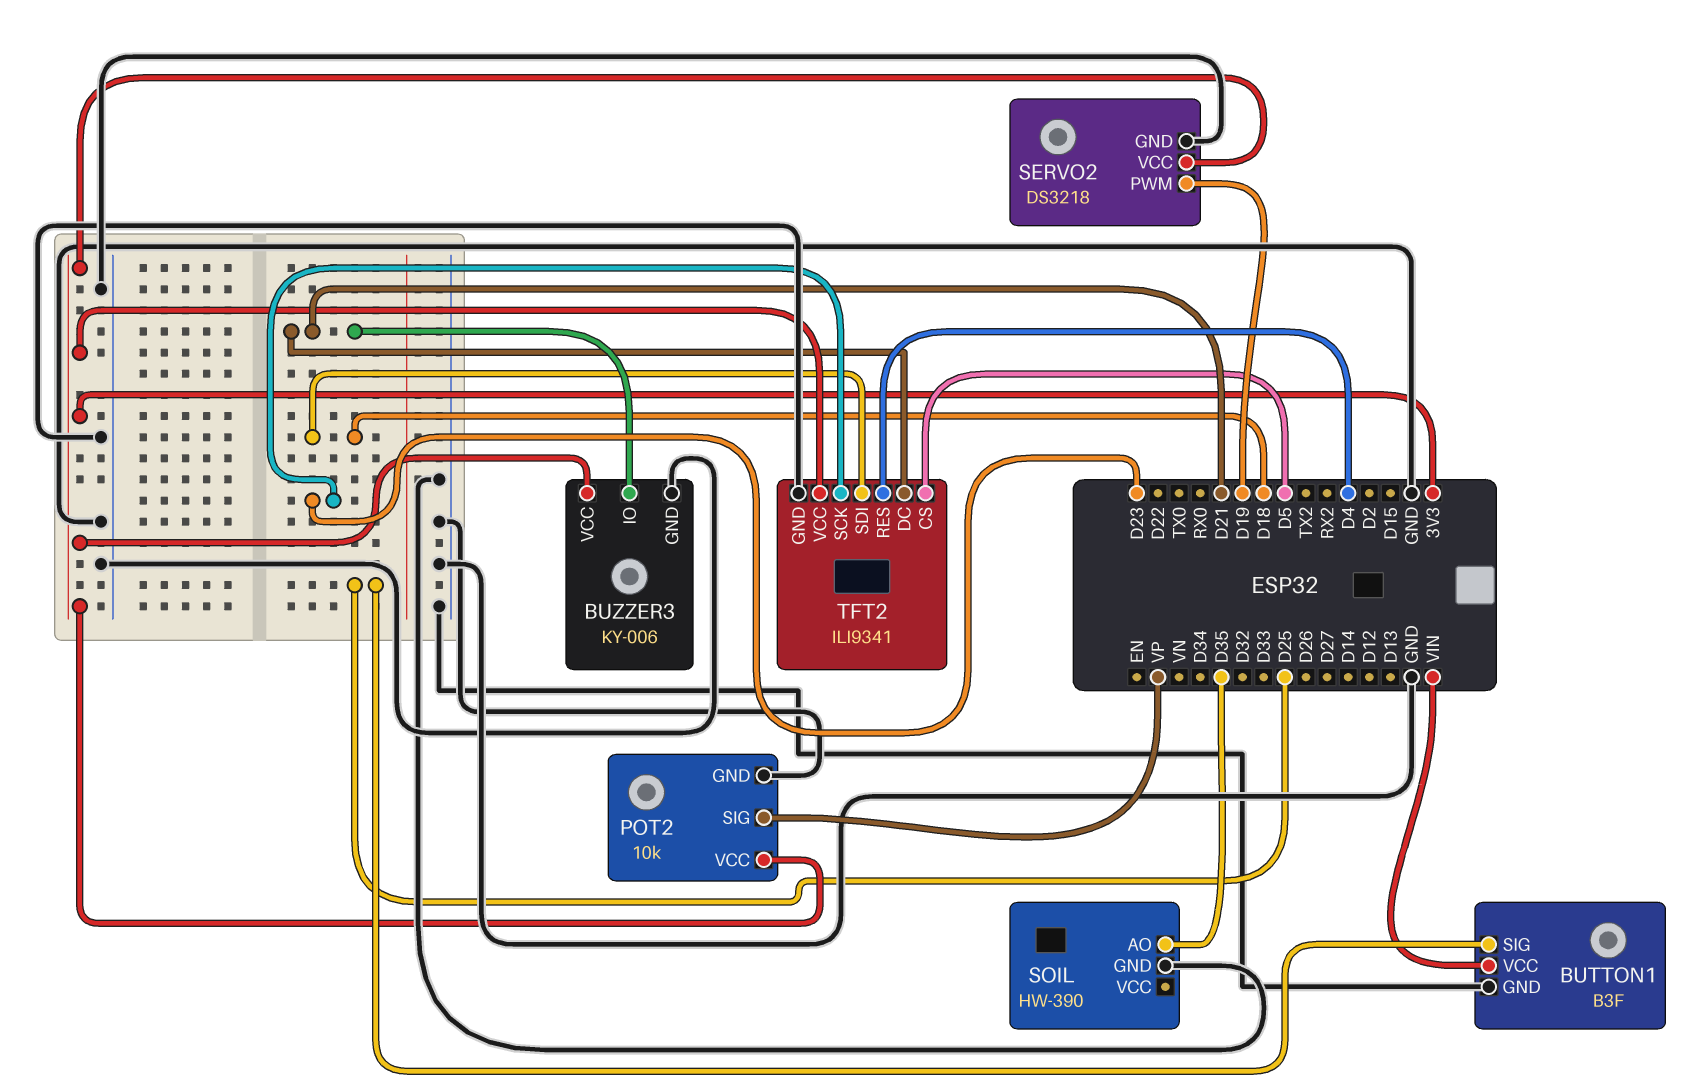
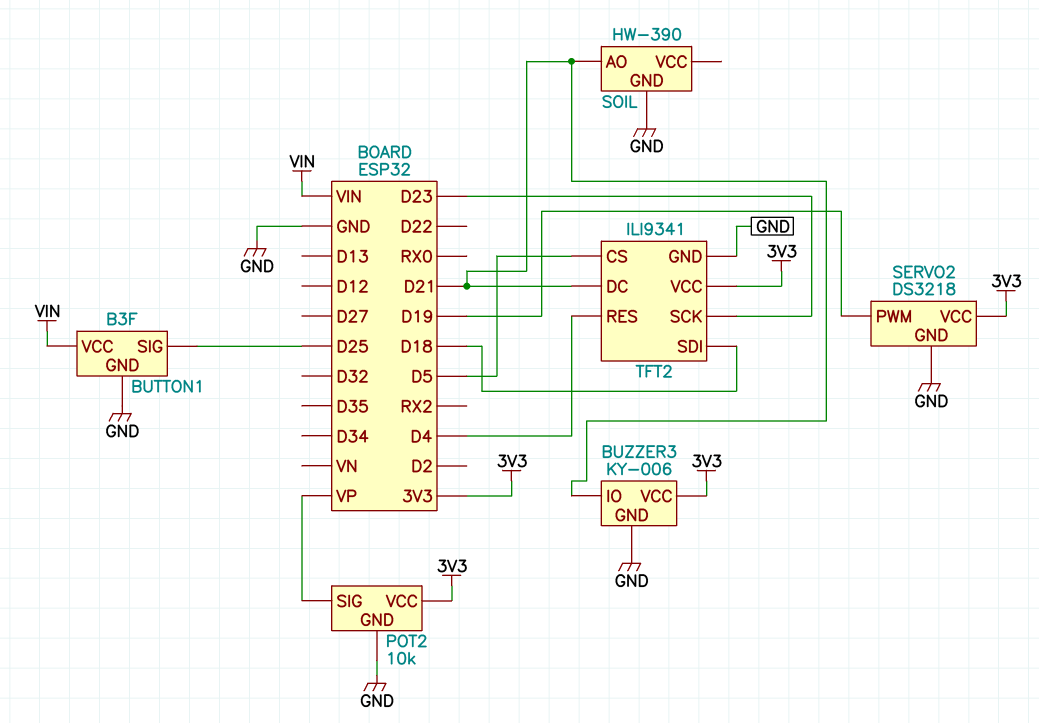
SOIL pin AO: D35 -> D21

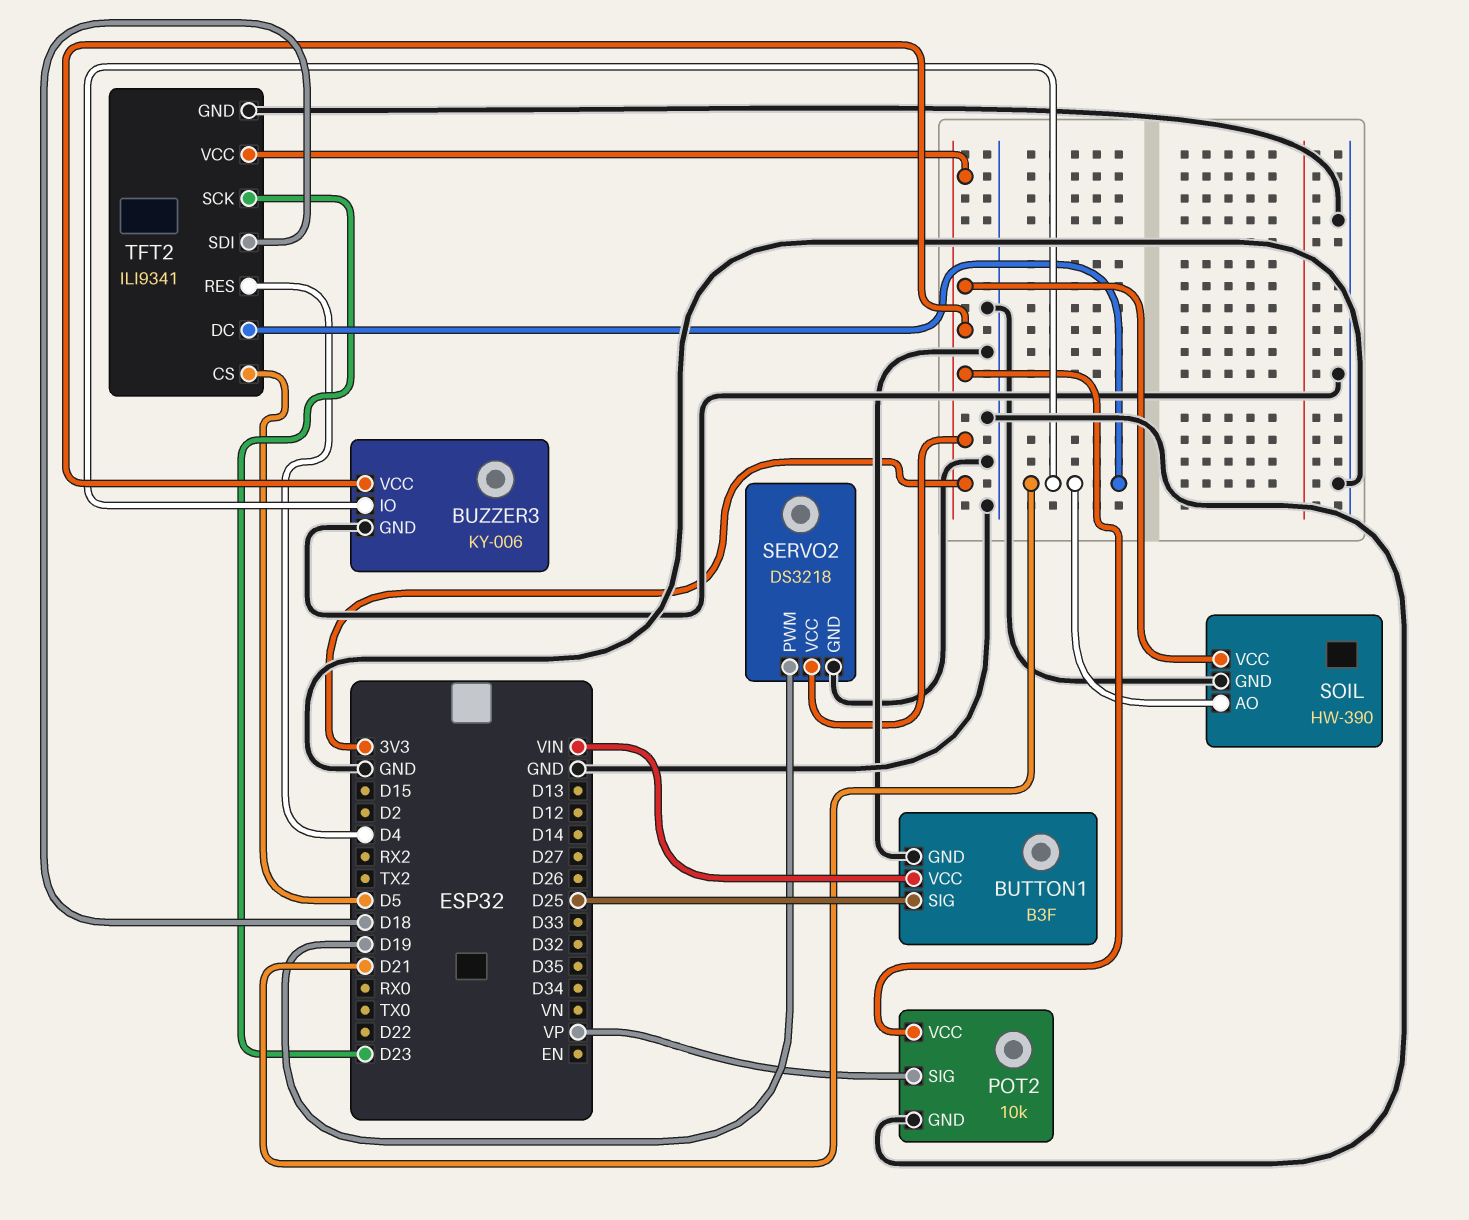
SOIL pin VCC: none -> 3V3

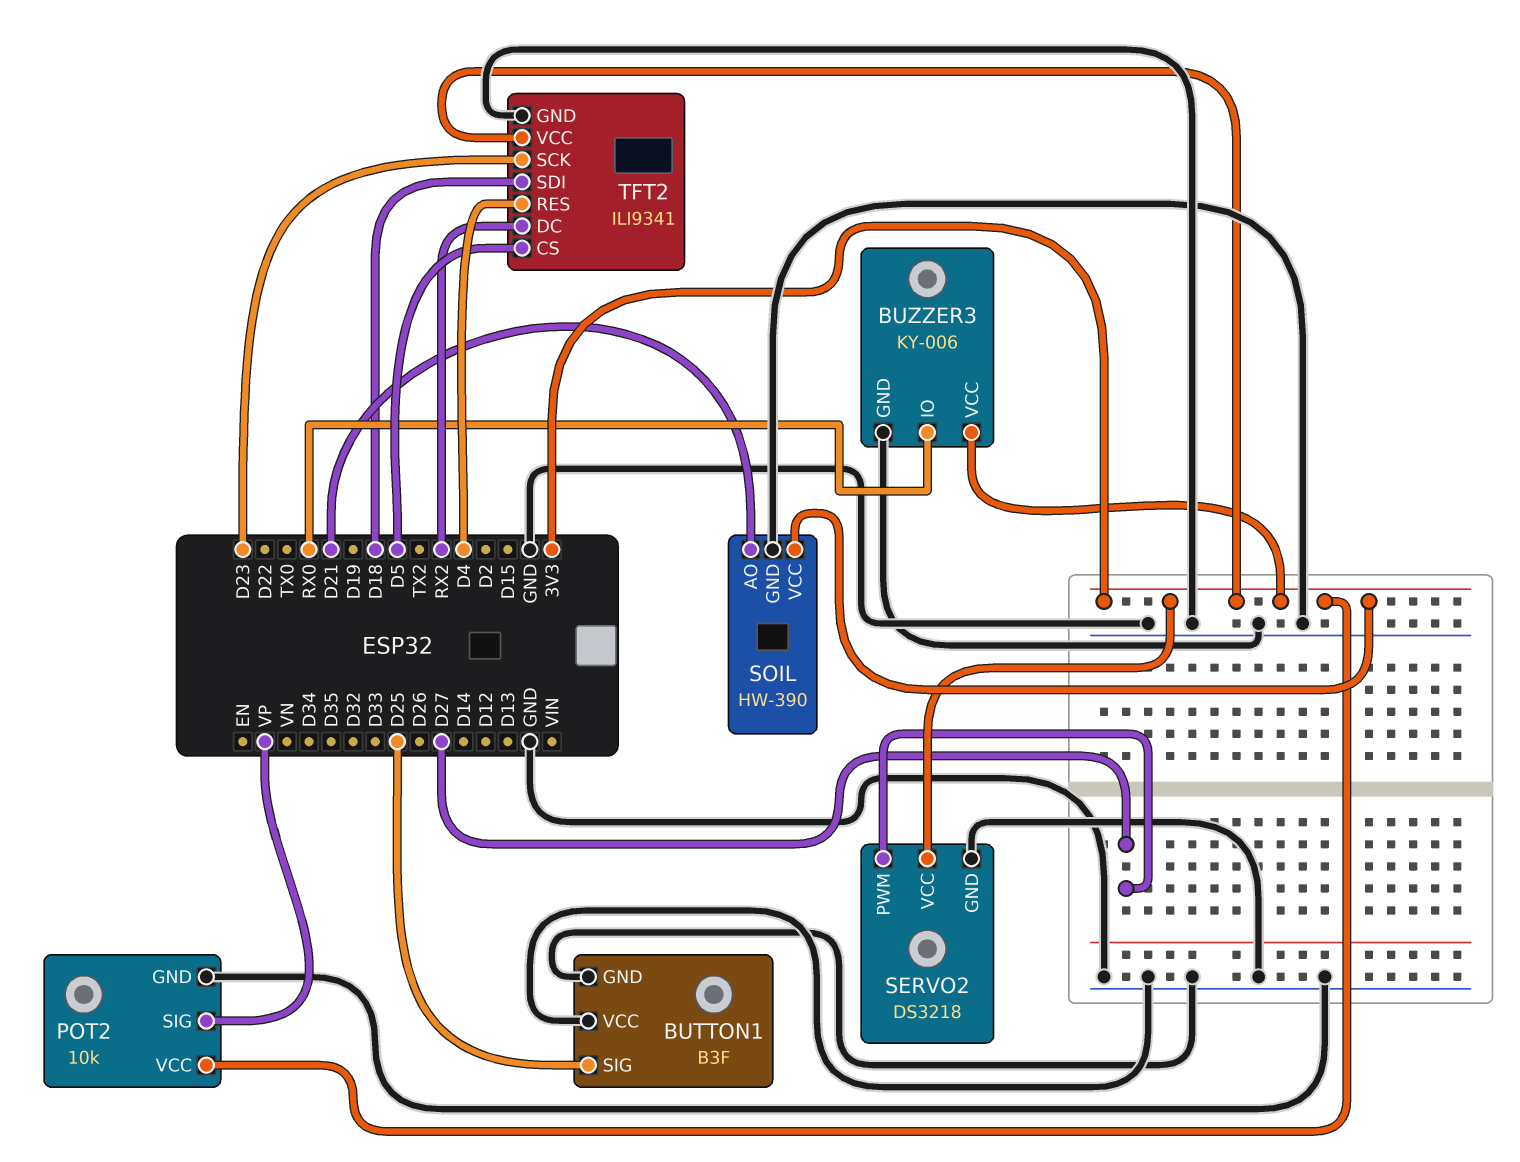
BUTTON1 pin VCC: VIN -> GND
BUZZER3 pin IO: D21 -> RX0
SERVO2 pin PWM: D19 -> D27
TFT2 pin DC: D21 -> RX2

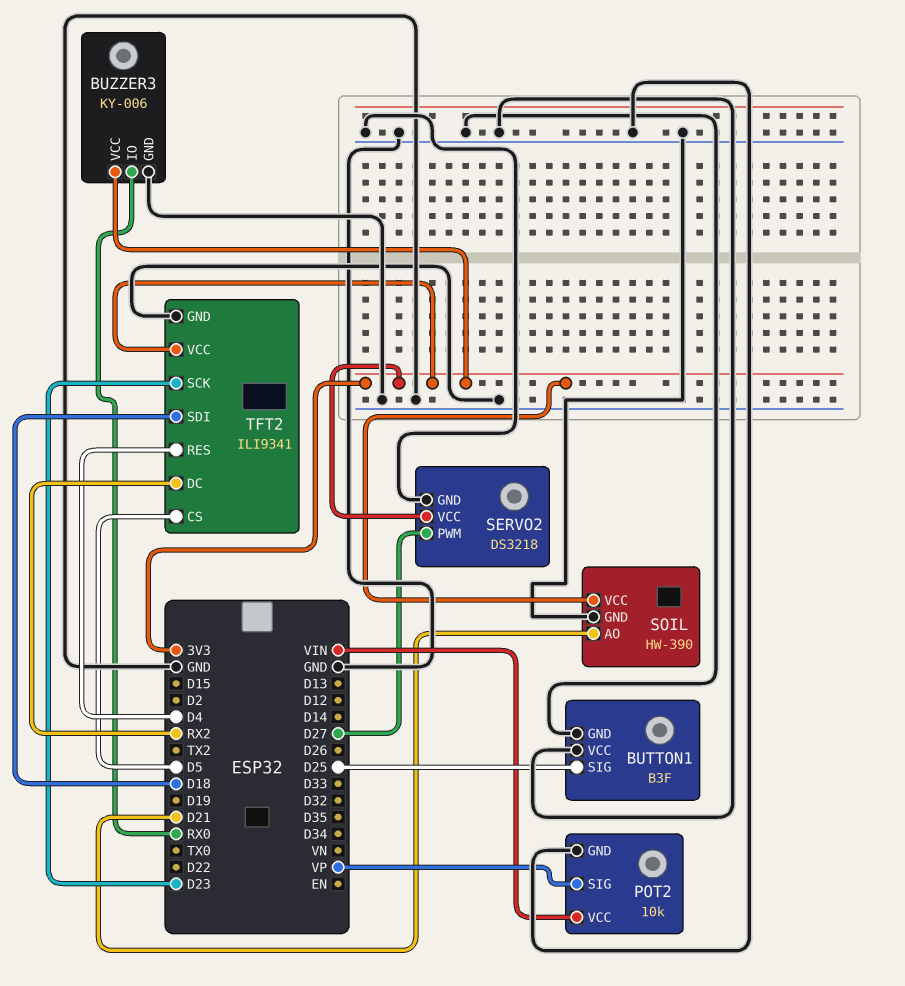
POT2 pin VCC: 3V3 -> VIN

